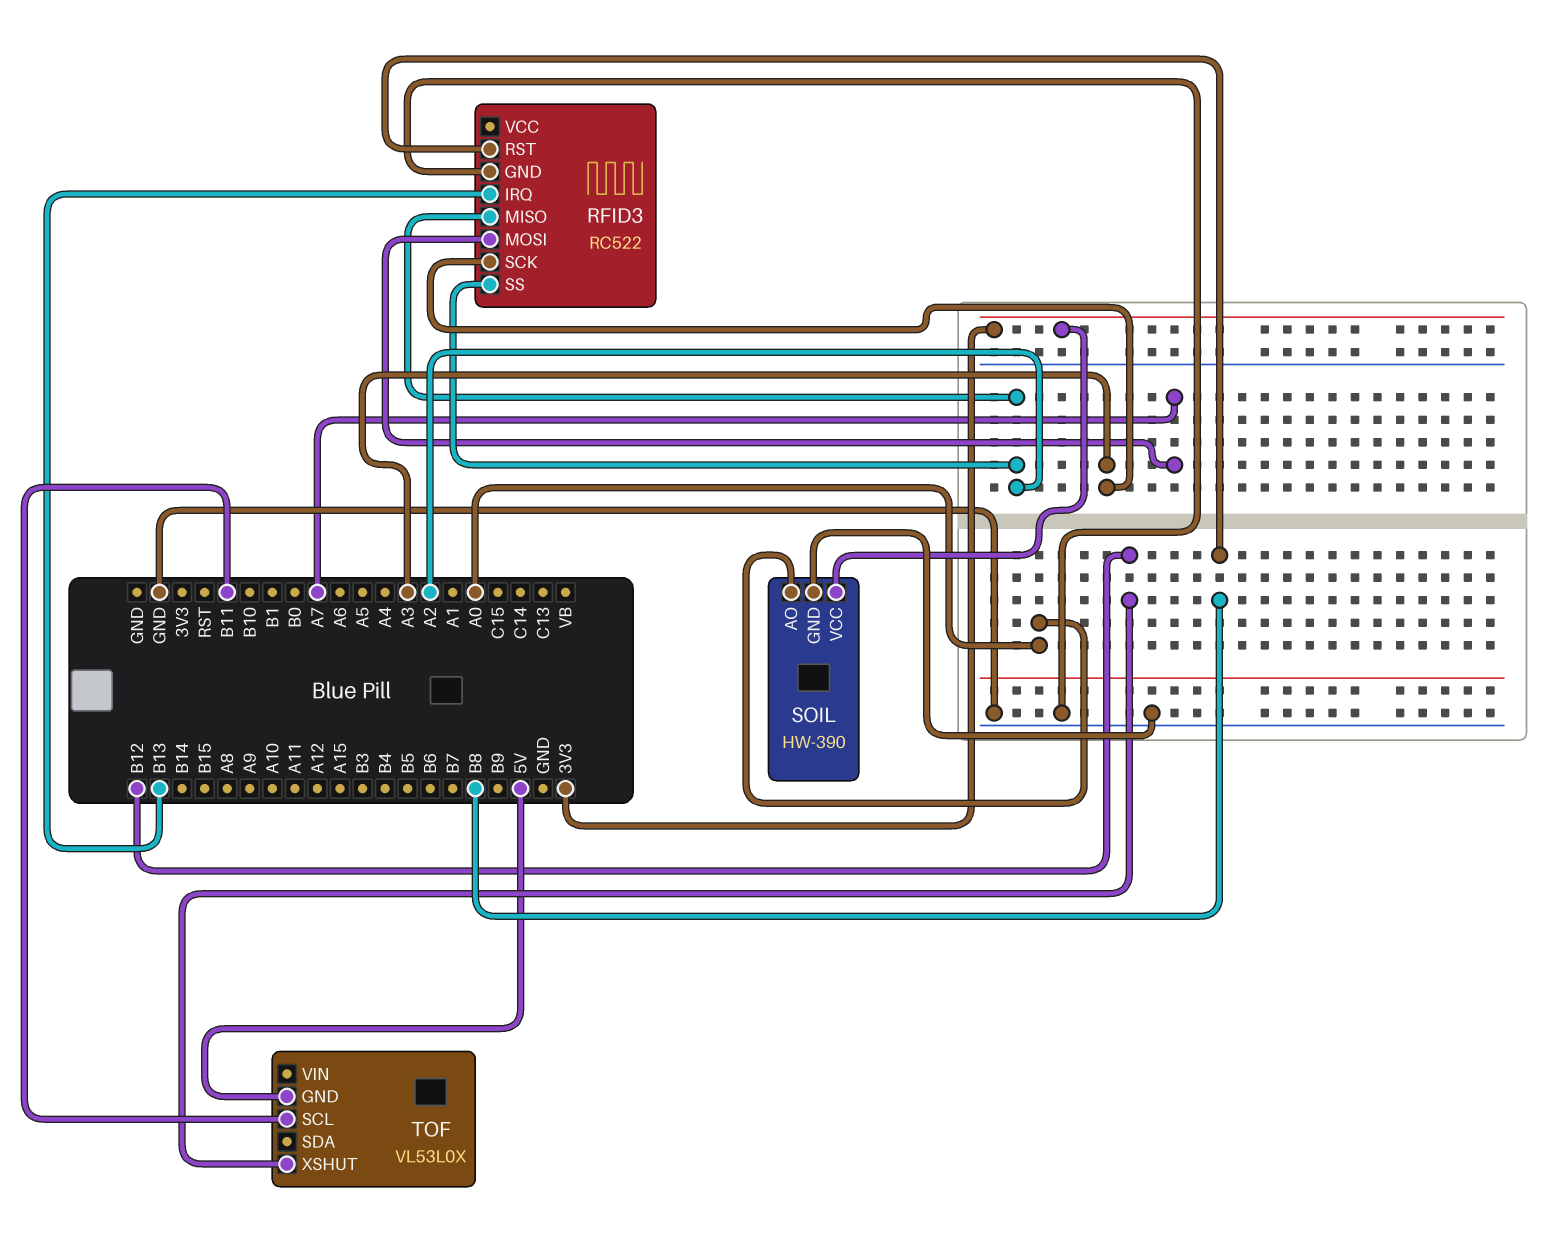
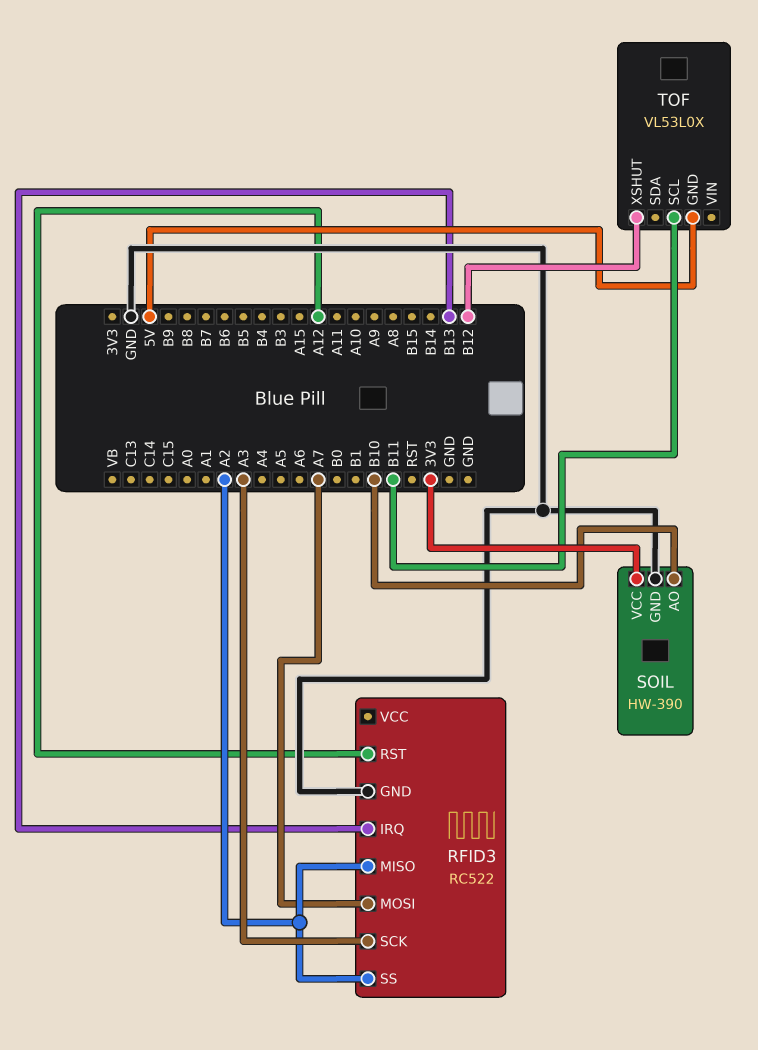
RFID3 pin RST: B8 -> A12
SOIL pin AO: A0 -> B10

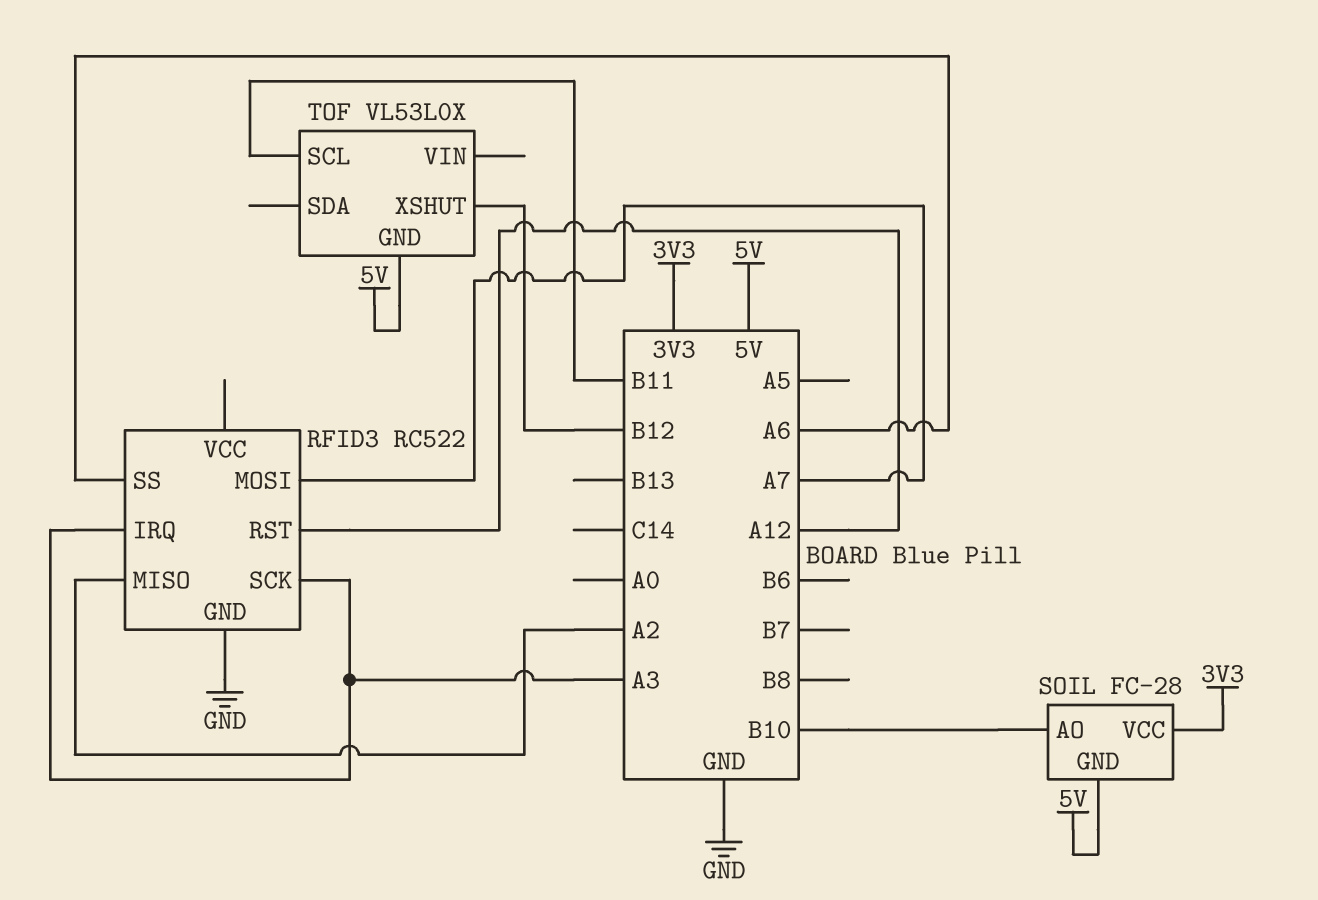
RFID3 pin IRQ: B13 -> A3
RFID3 pin SS: A2 -> A6
SOIL: HW-390 -> FC-28
SOIL pin GND: GND -> 5V

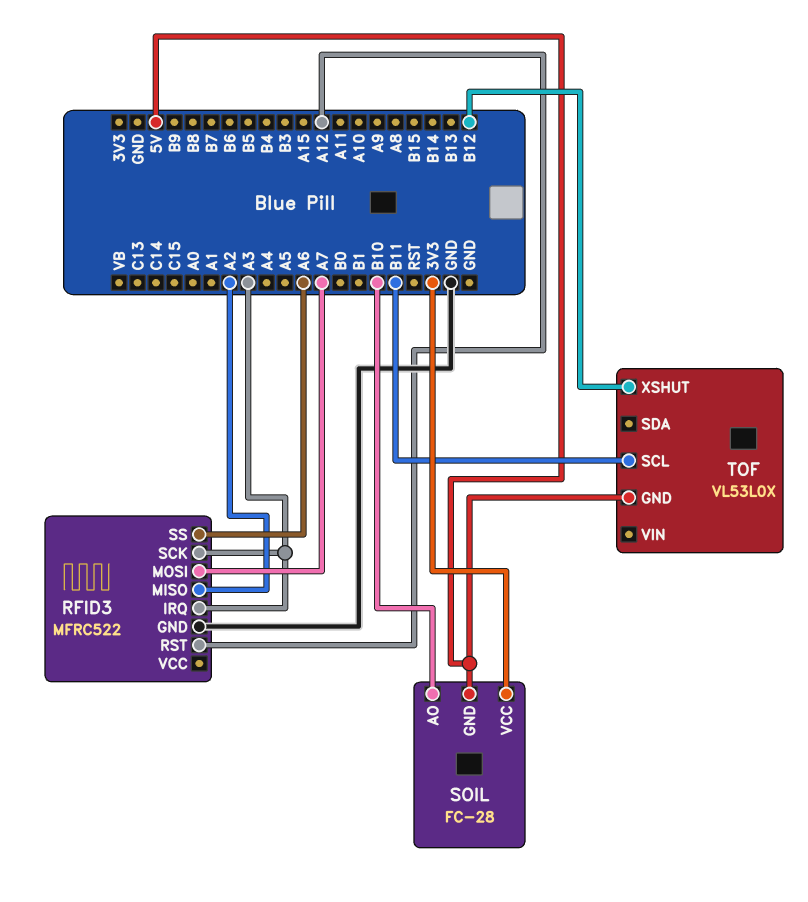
RFID3: RC522 -> MFRC522

